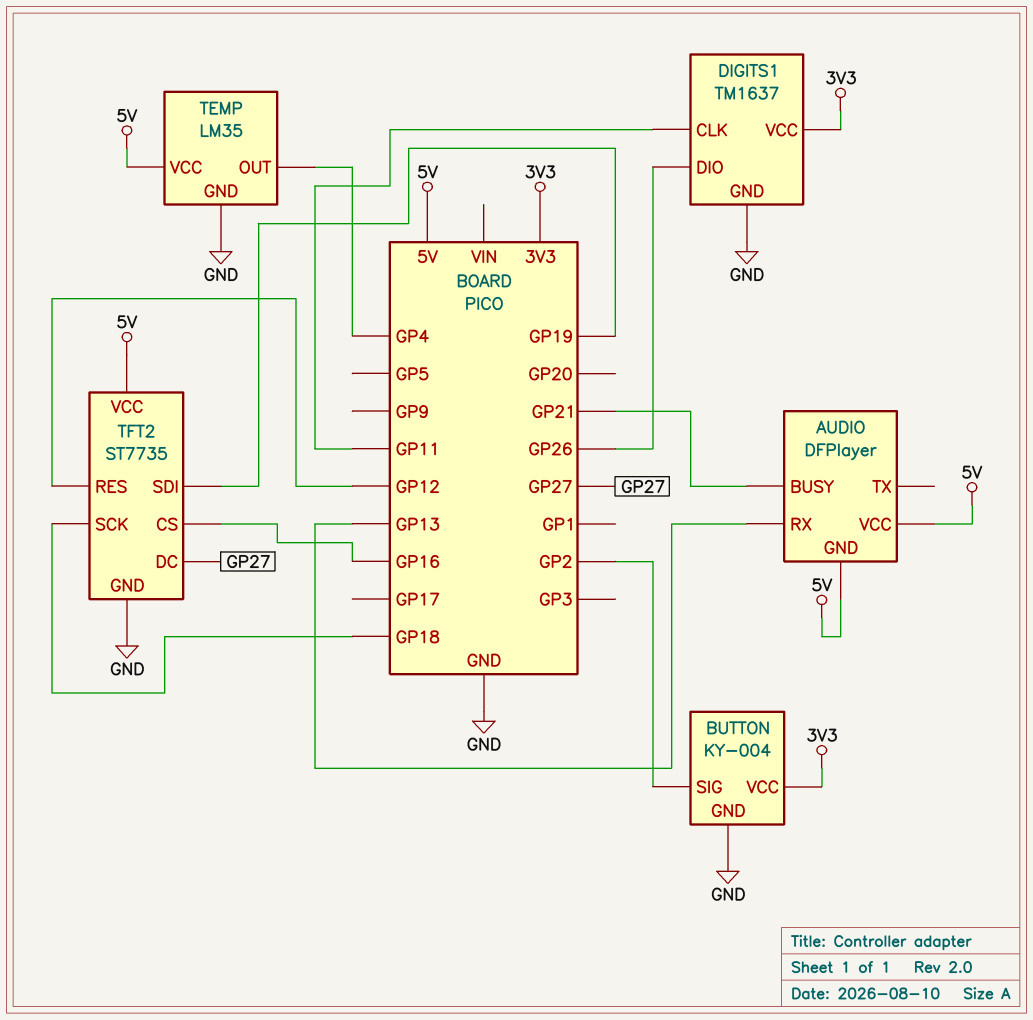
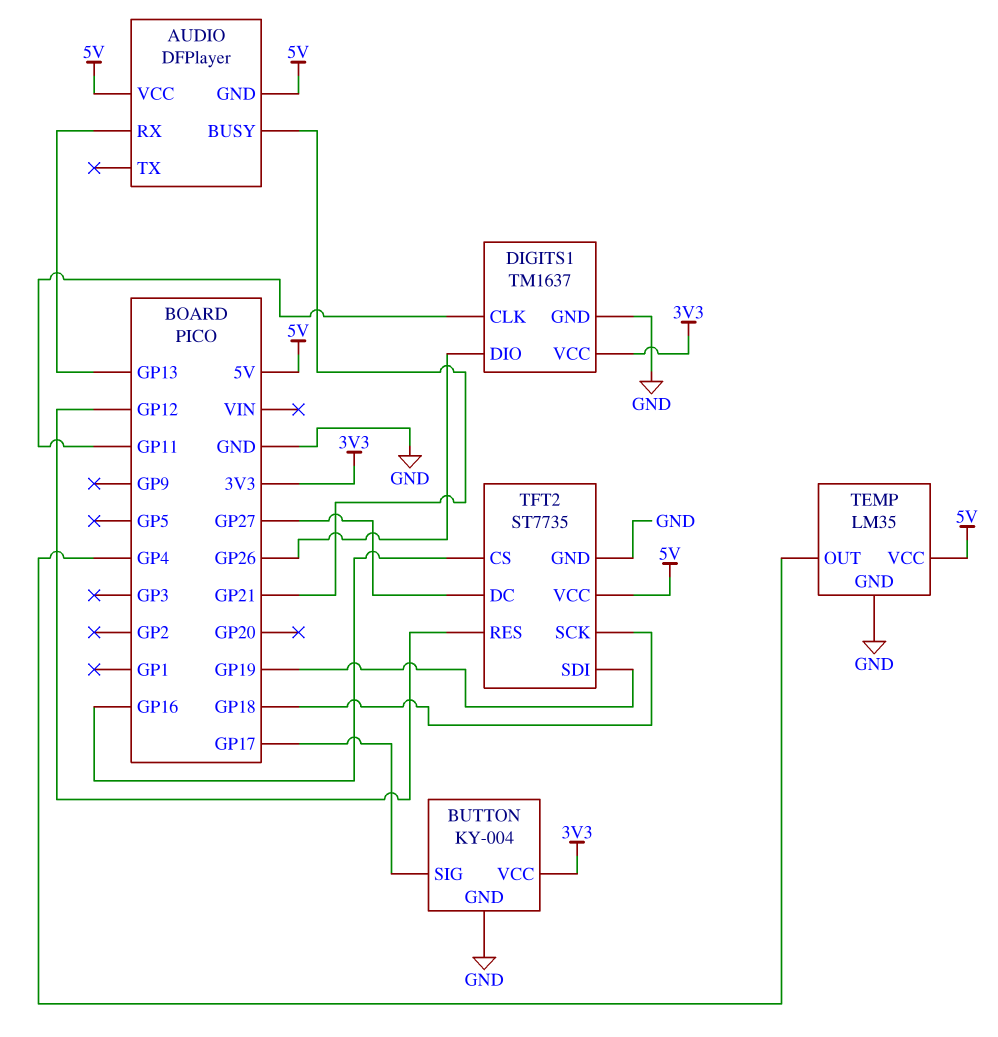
BUTTON pin SIG: GP2 -> GP17

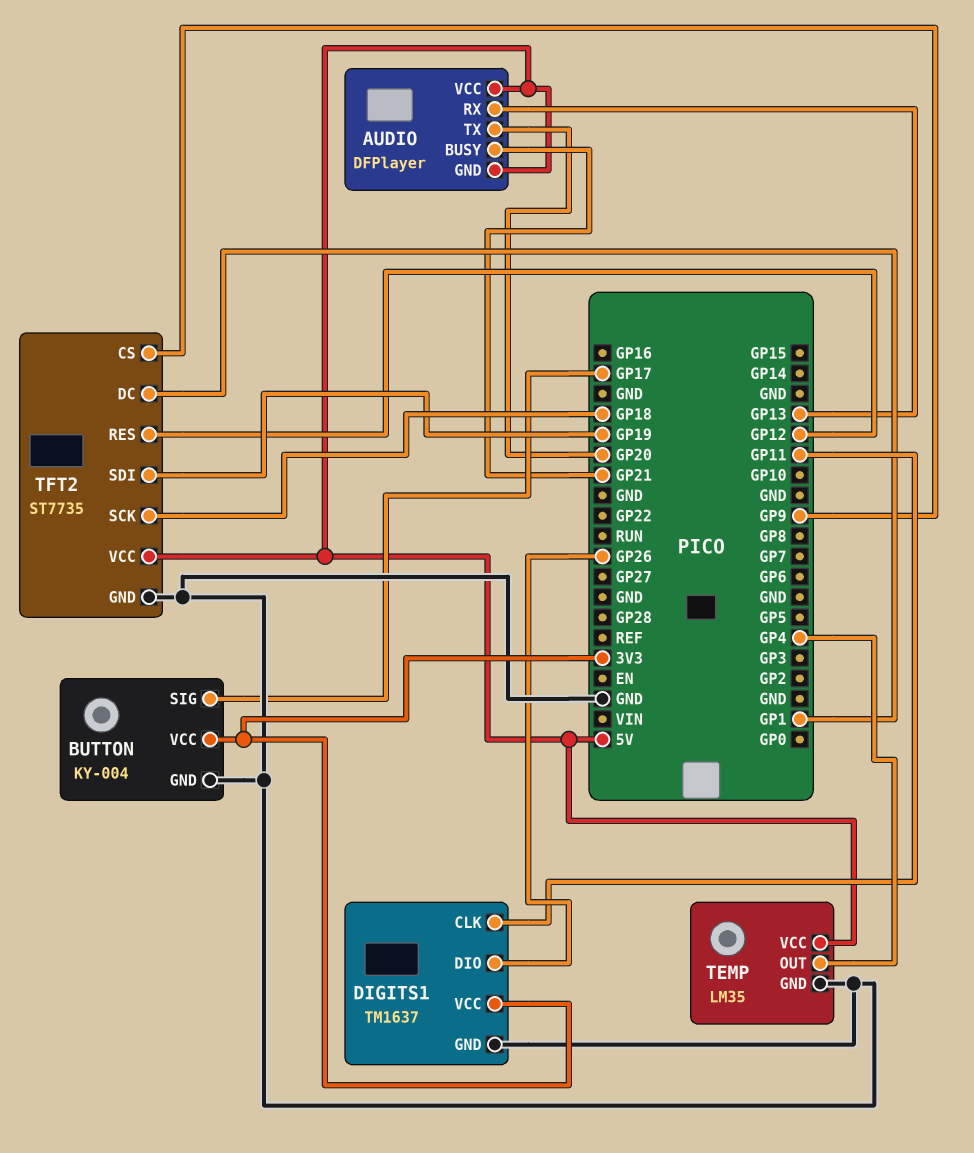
AUDIO pin TX: none -> GP20
TFT2 pin CS: GP16 -> GP9
TFT2 pin DC: GP27 -> GP1

